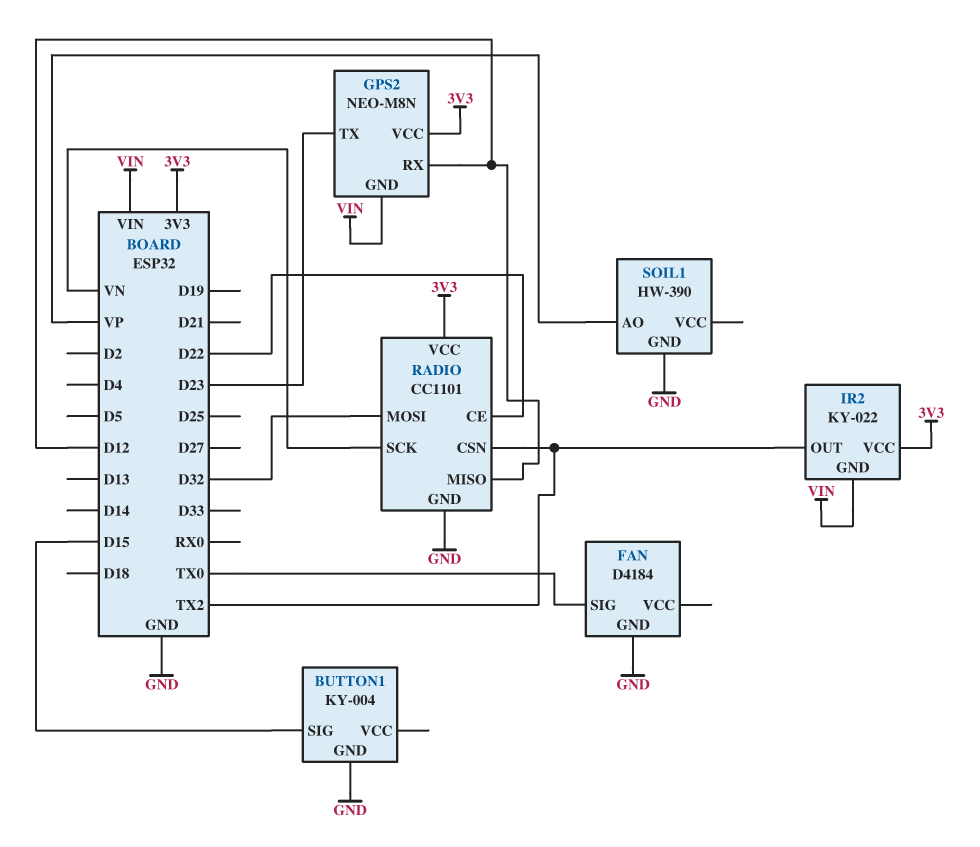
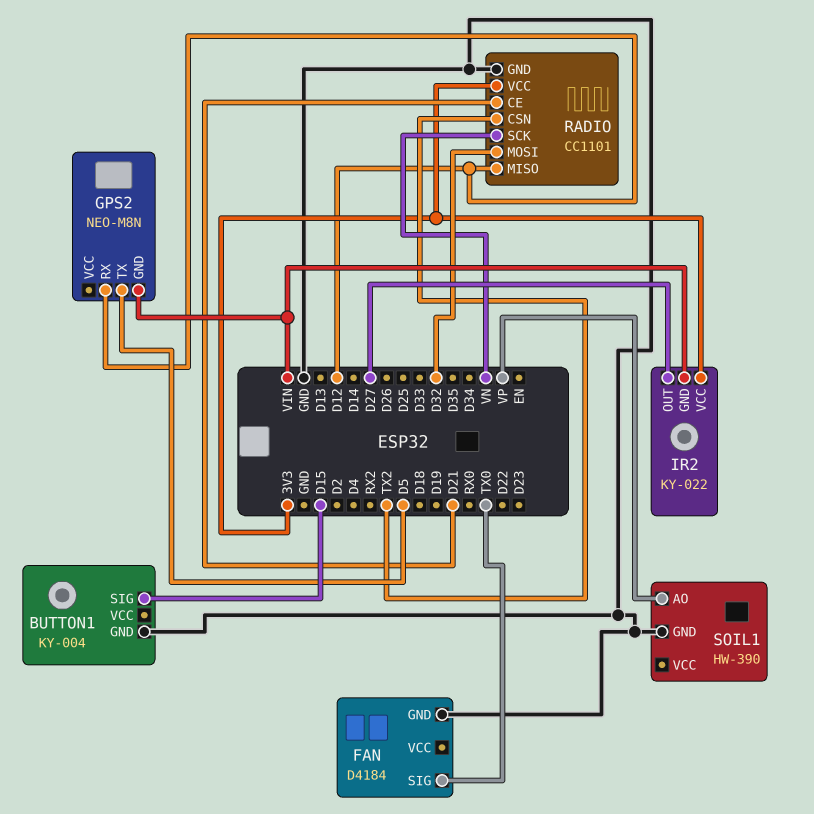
GPS2 pin TX: D23 -> D5
GPS2 pin VCC: 3V3 -> none
IR2 pin OUT: TX2 -> D27
RADIO pin CE: D22 -> D21

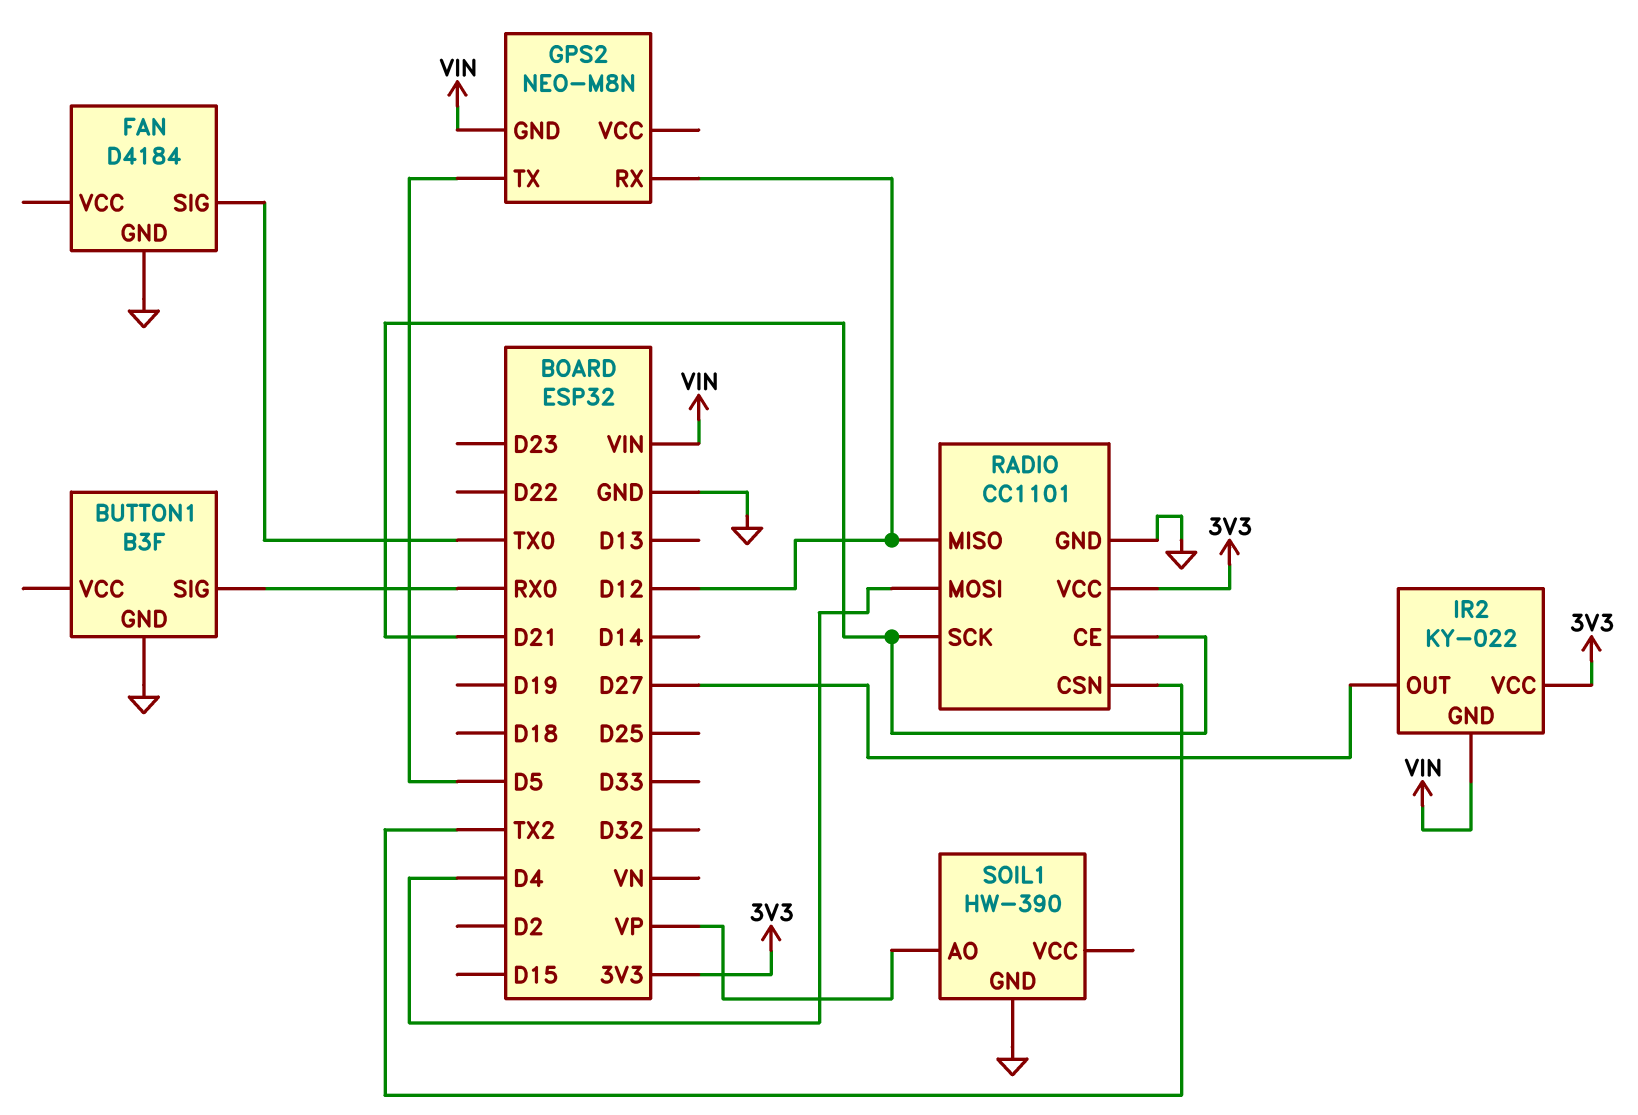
BUTTON1: KY-004 -> B3F
BUTTON1 pin SIG: D15 -> RX0
RADIO pin MOSI: D32 -> D4
RADIO pin SCK: VN -> D21

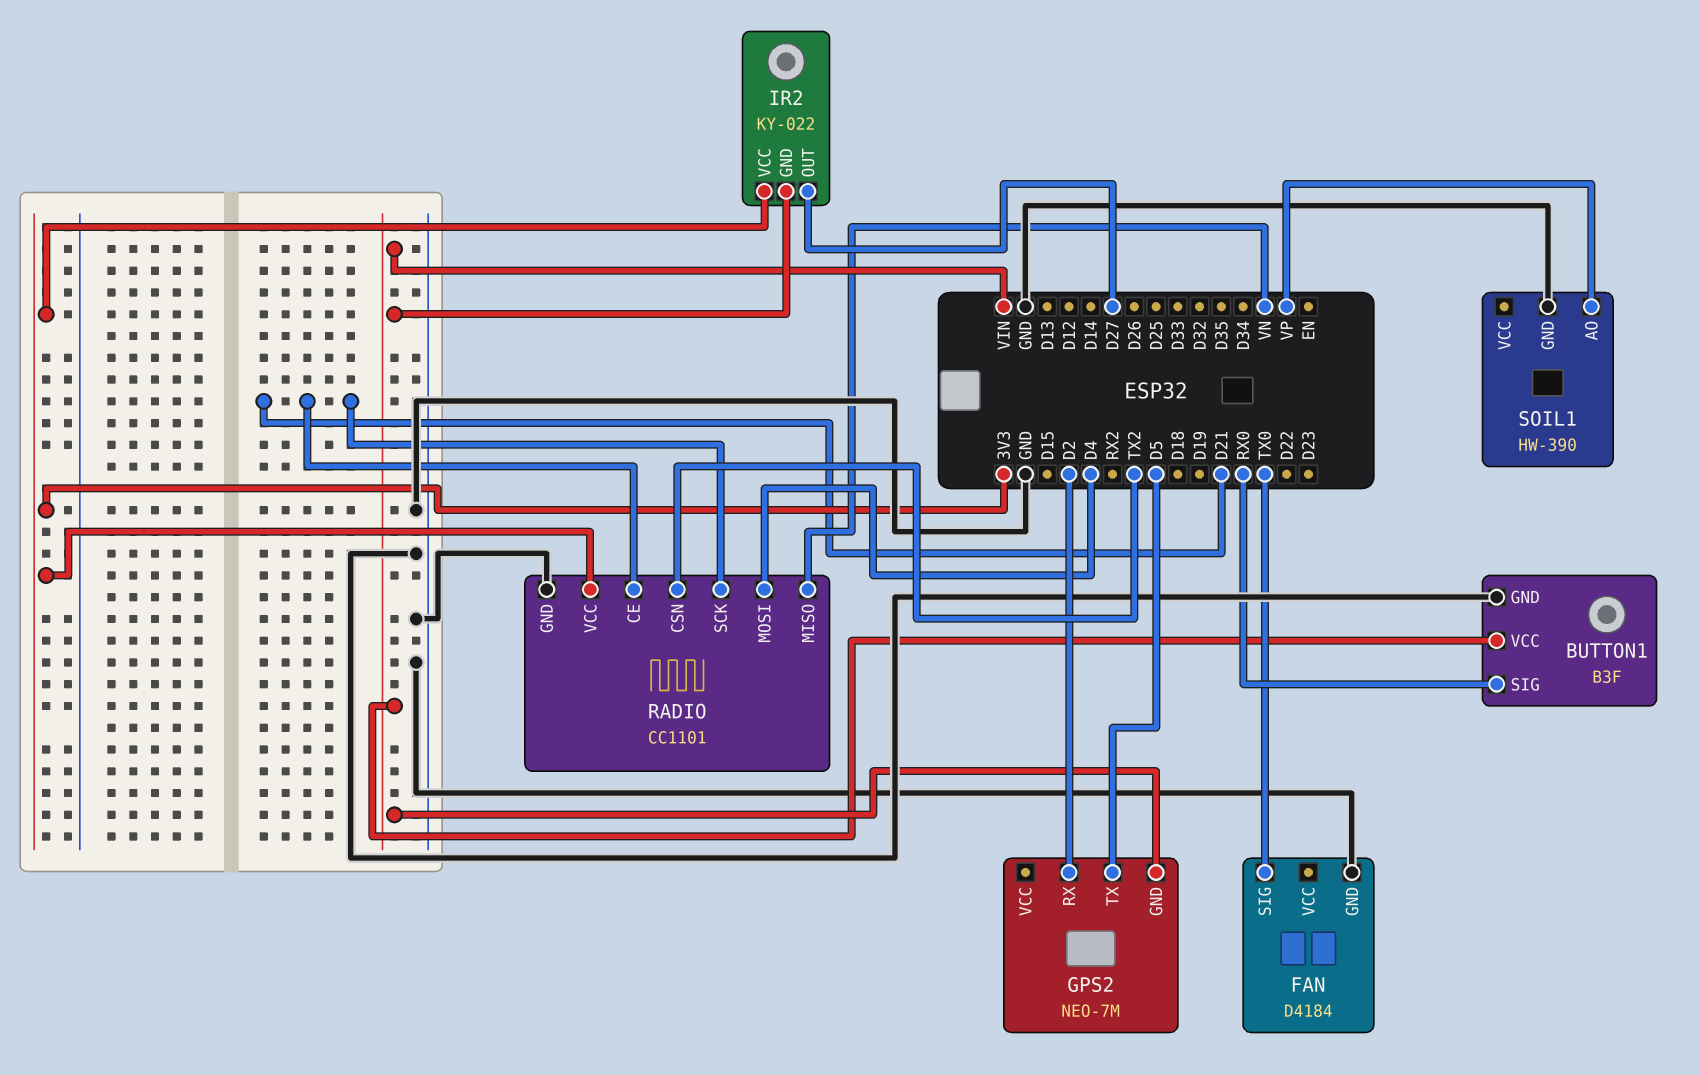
BUTTON1 pin VCC: none -> VIN
GPS2: NEO-M8N -> NEO-7M
GPS2 pin RX: D12 -> D2
RADIO pin MISO: D12 -> VN

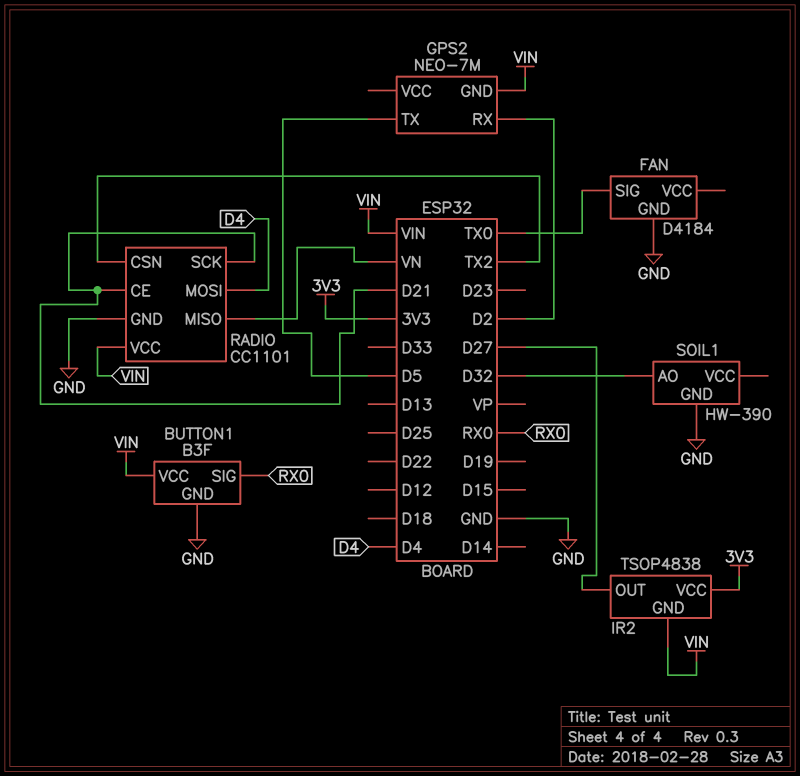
IR2: KY-022 -> TSOP4838
RADIO pin VCC: 3V3 -> VIN
SOIL1 pin AO: VP -> D32

